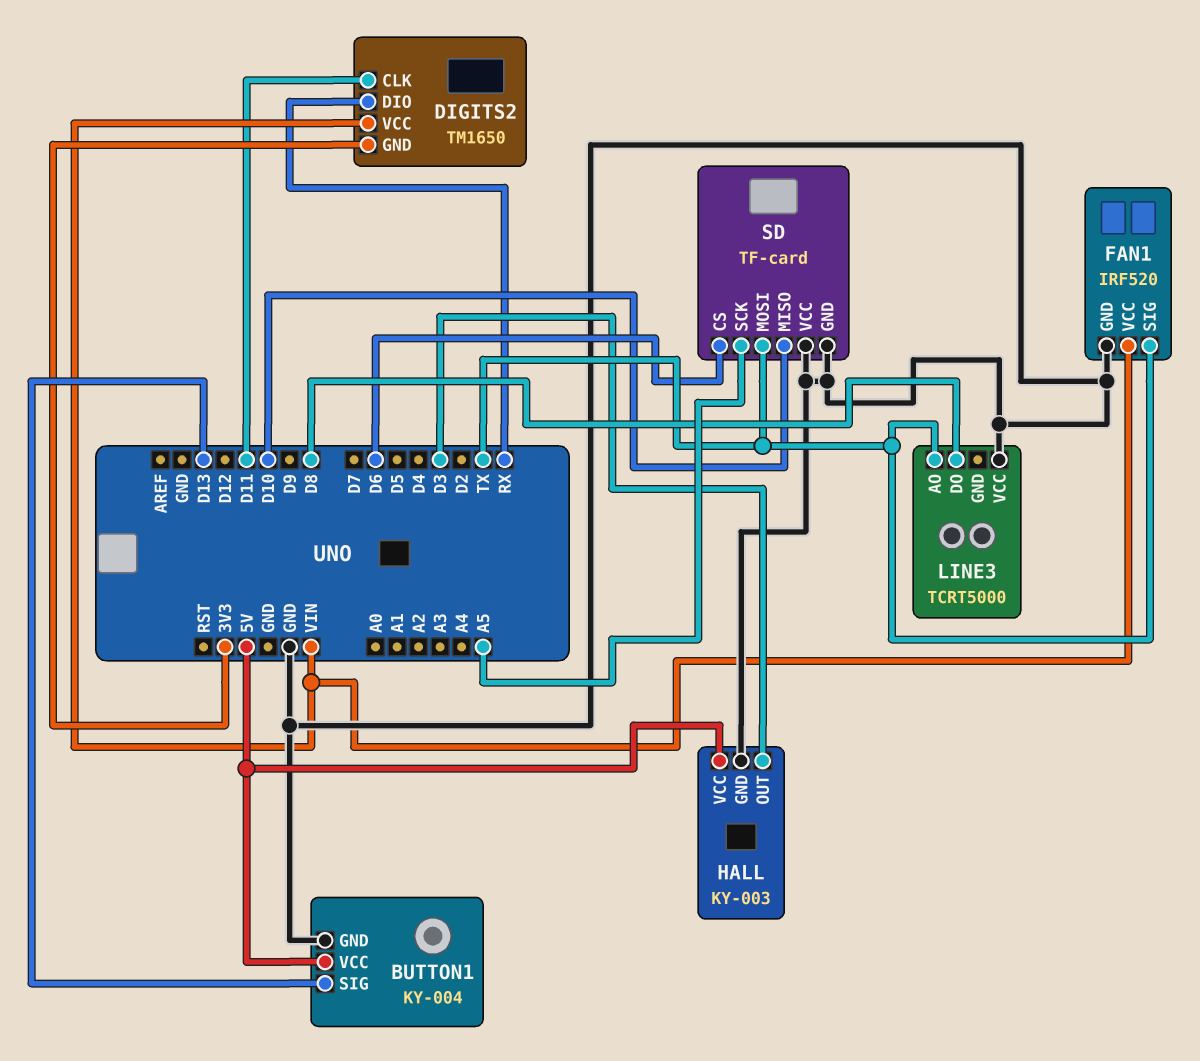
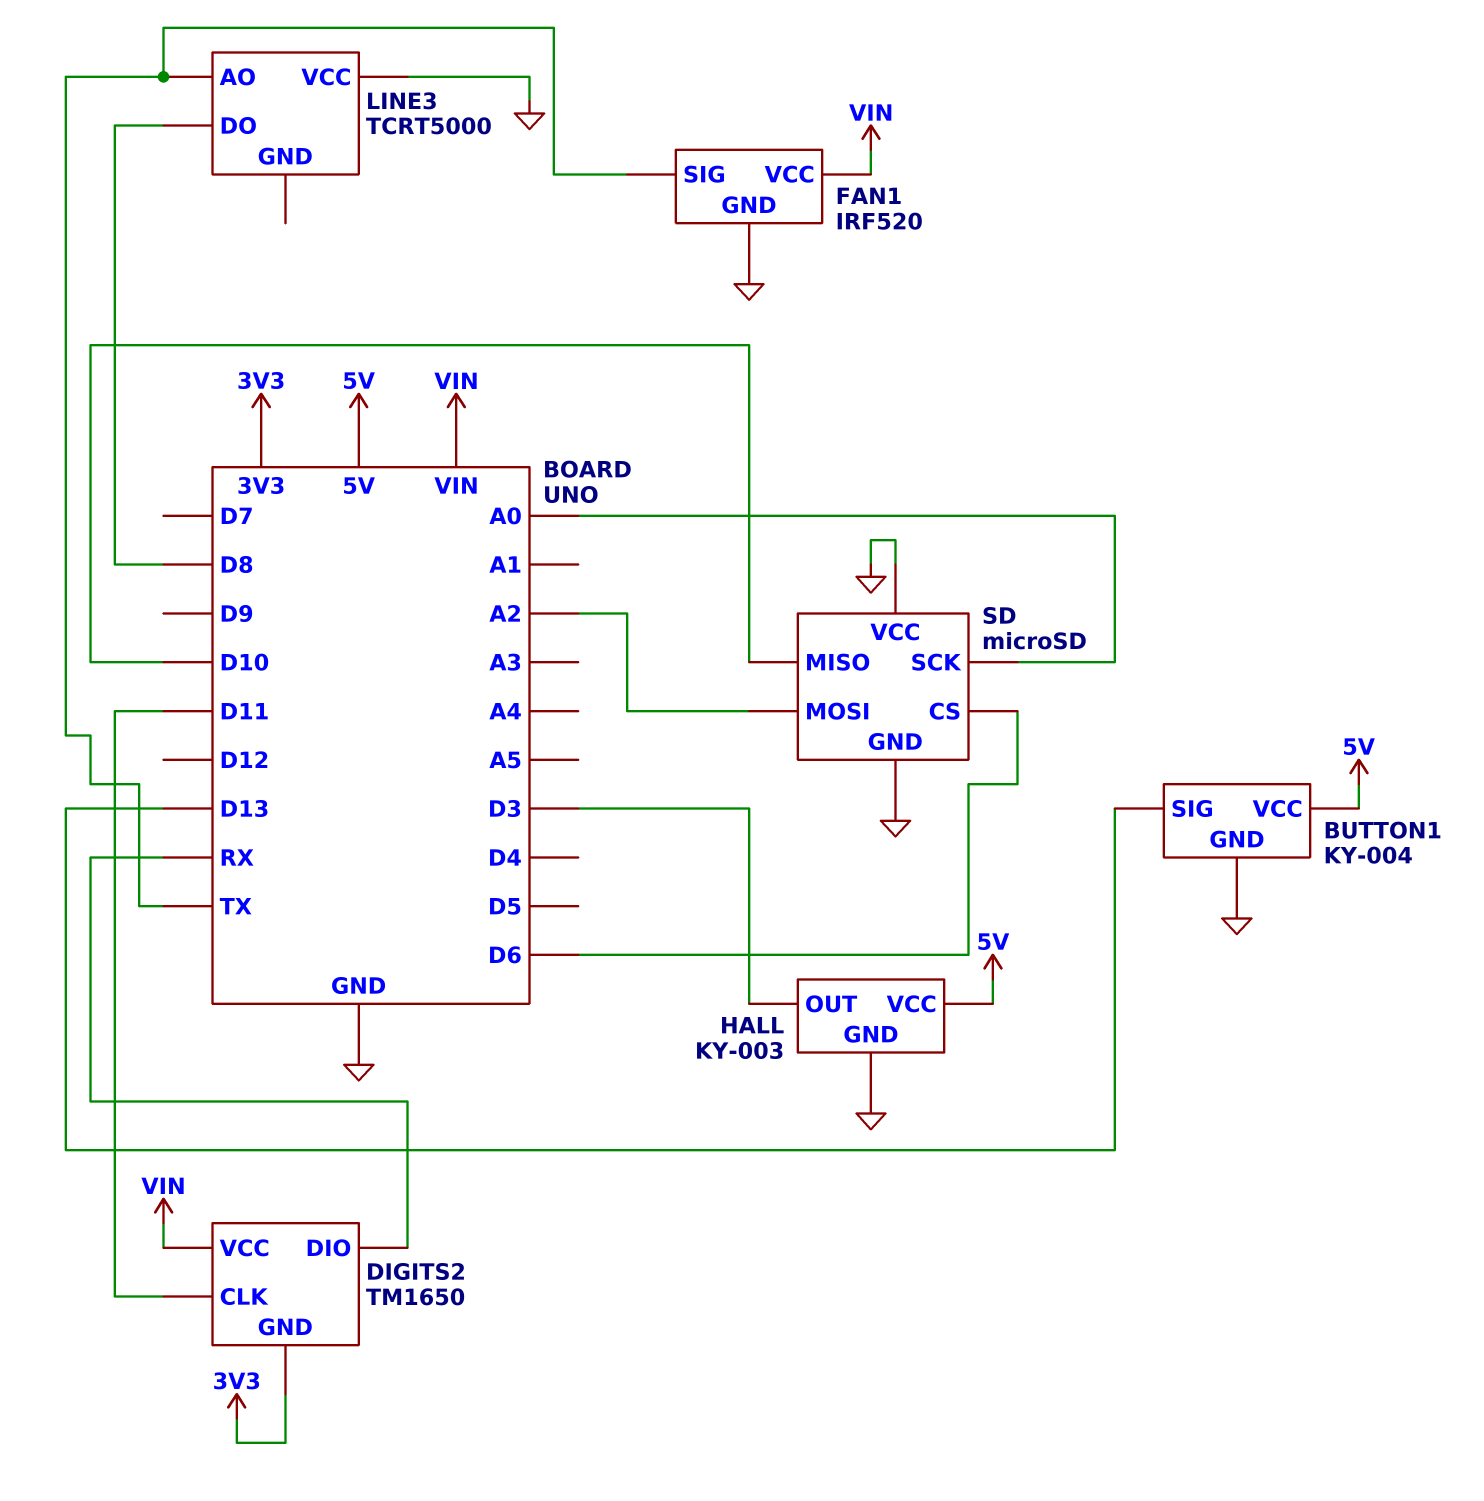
SD: TF-card -> microSD
SD pin MOSI: TX -> A2
SD pin SCK: A5 -> A0

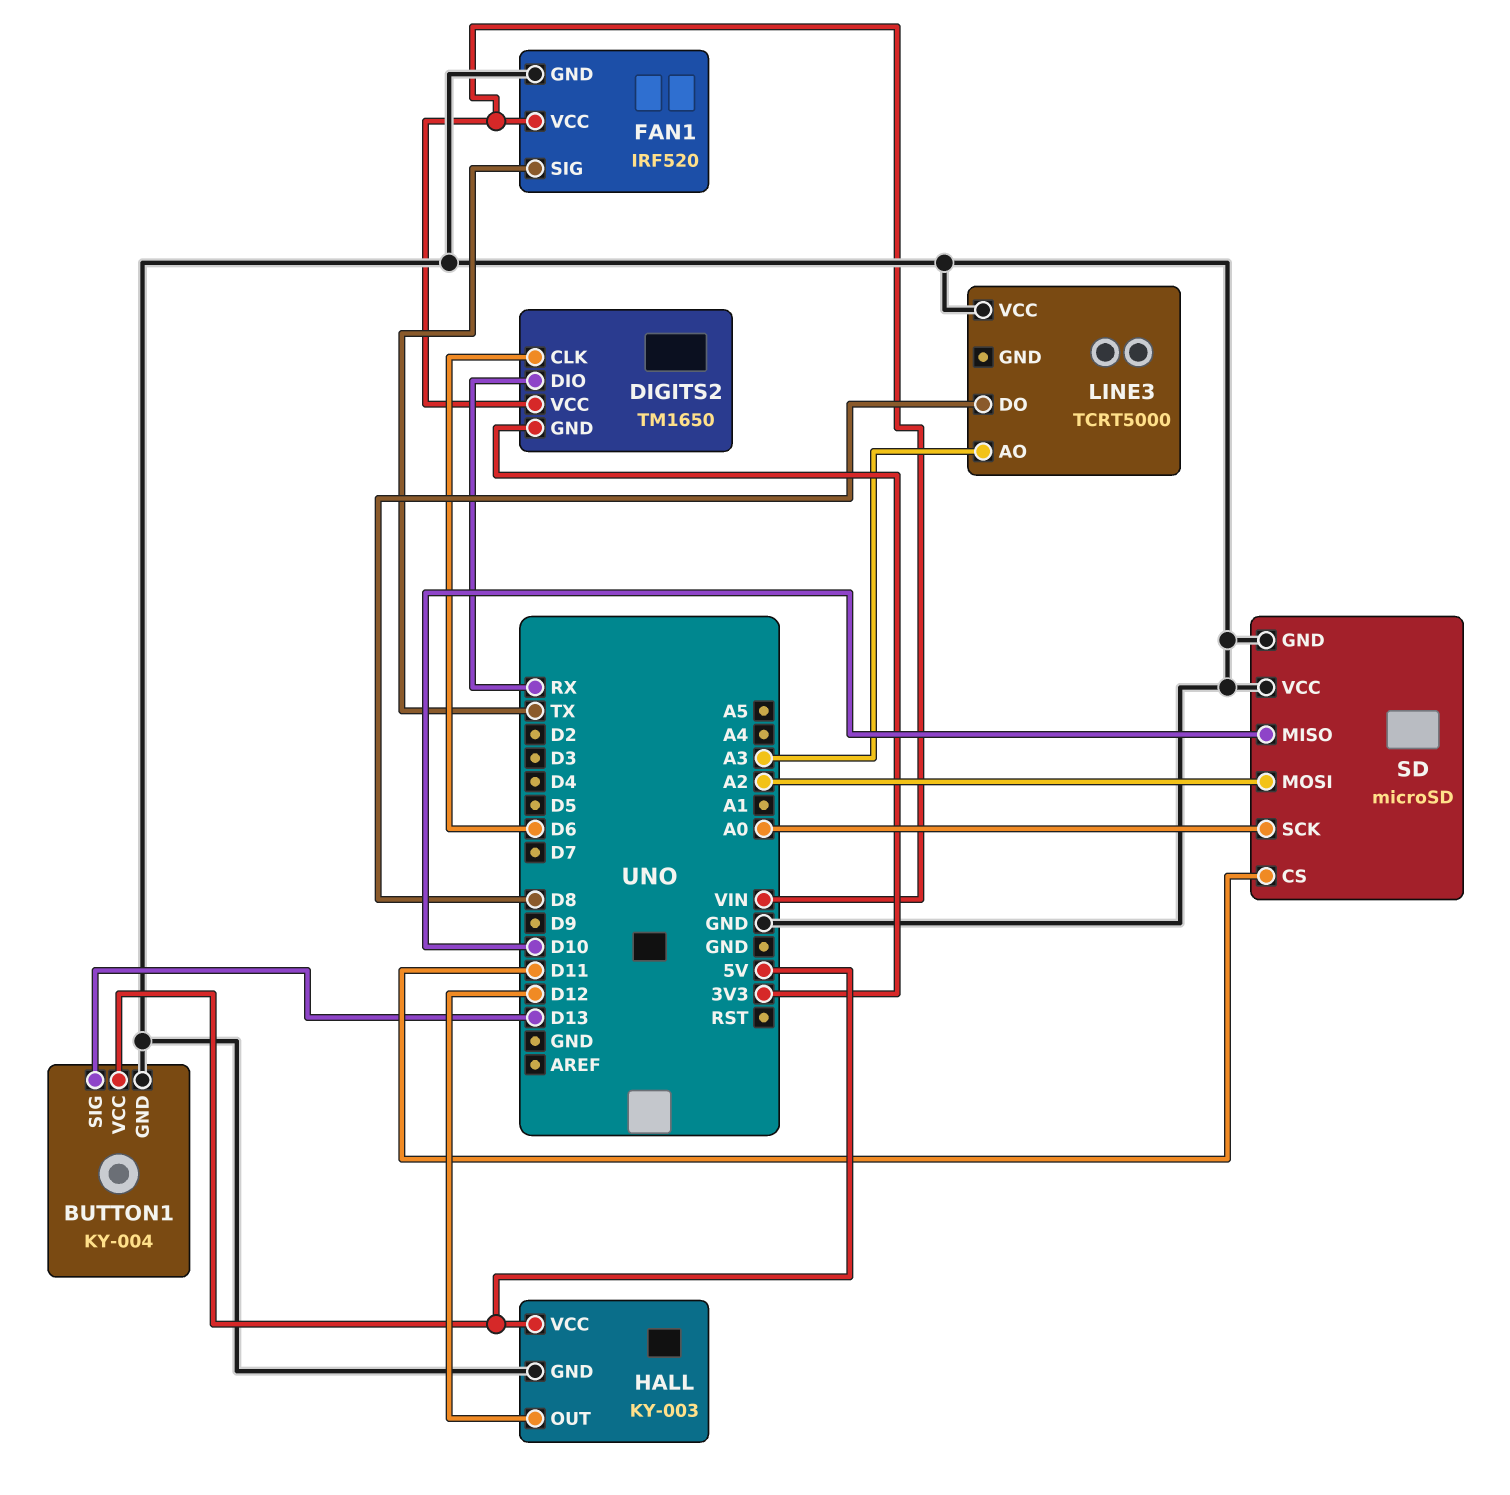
DIGITS2 pin CLK: D11 -> D6
HALL pin OUT: D3 -> D12
LINE3 pin AO: TX -> A3
SD pin CS: D6 -> D11

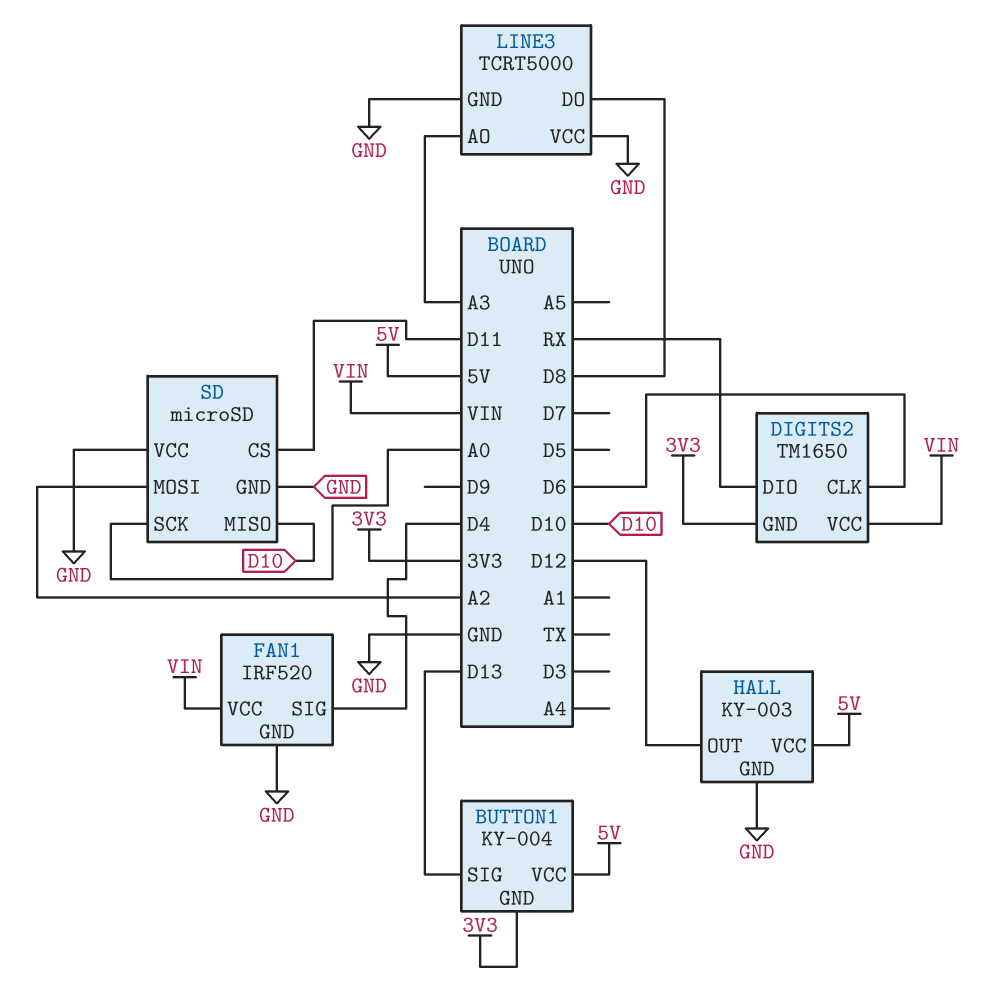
BUTTON1 pin GND: GND -> 3V3
FAN1 pin SIG: TX -> D4
LINE3 pin GND: none -> GND

